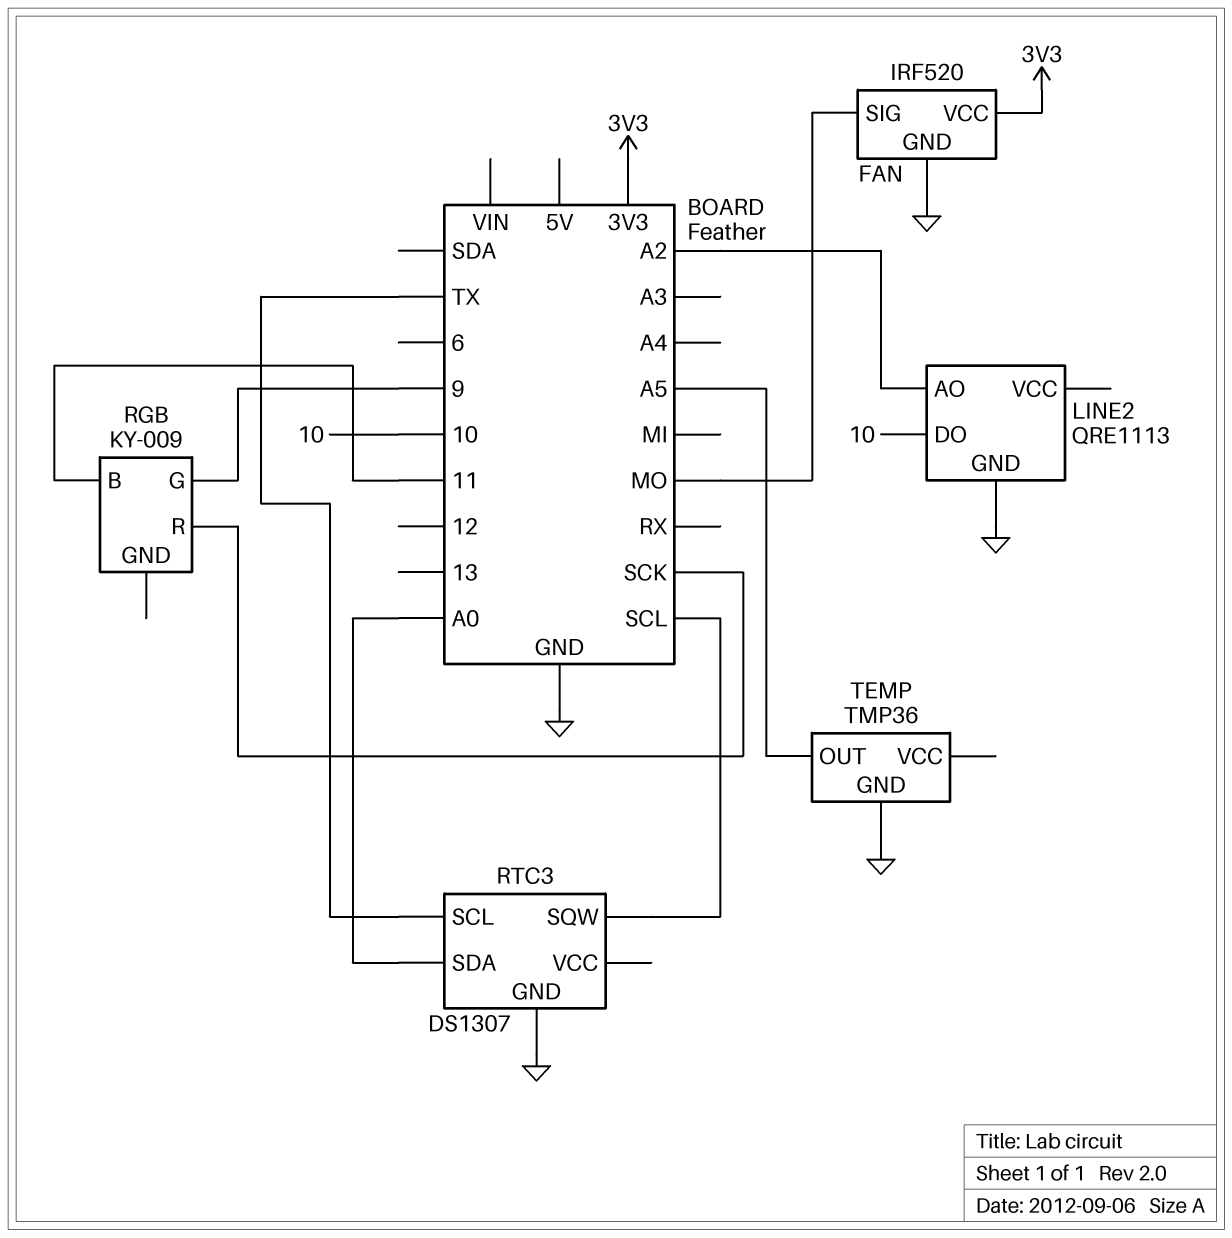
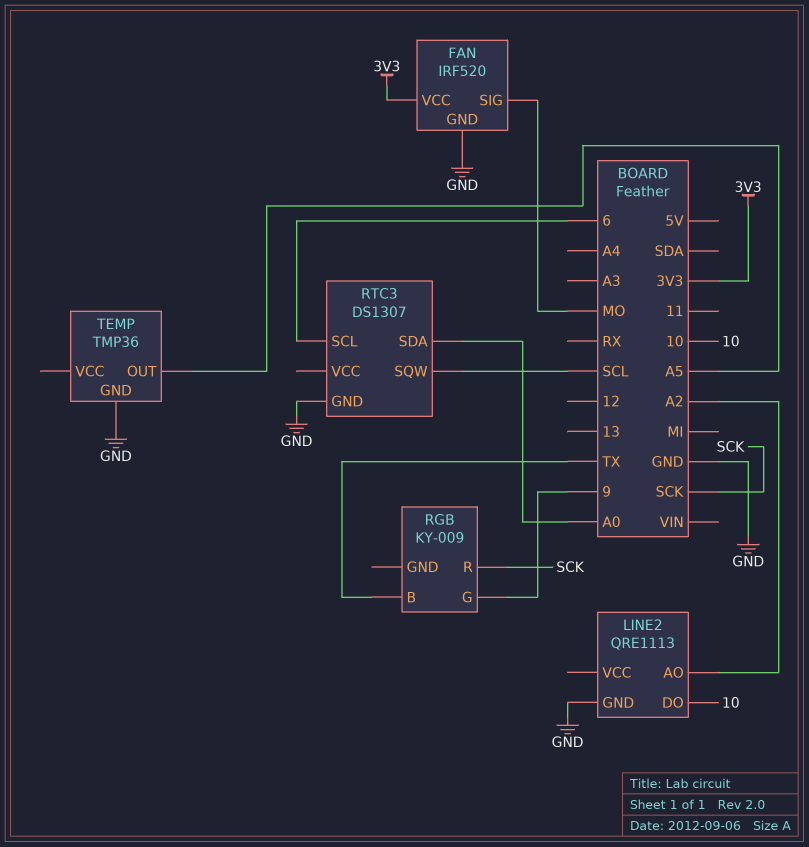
RGB pin B: 11 -> TX
RTC3 pin SCL: TX -> 6

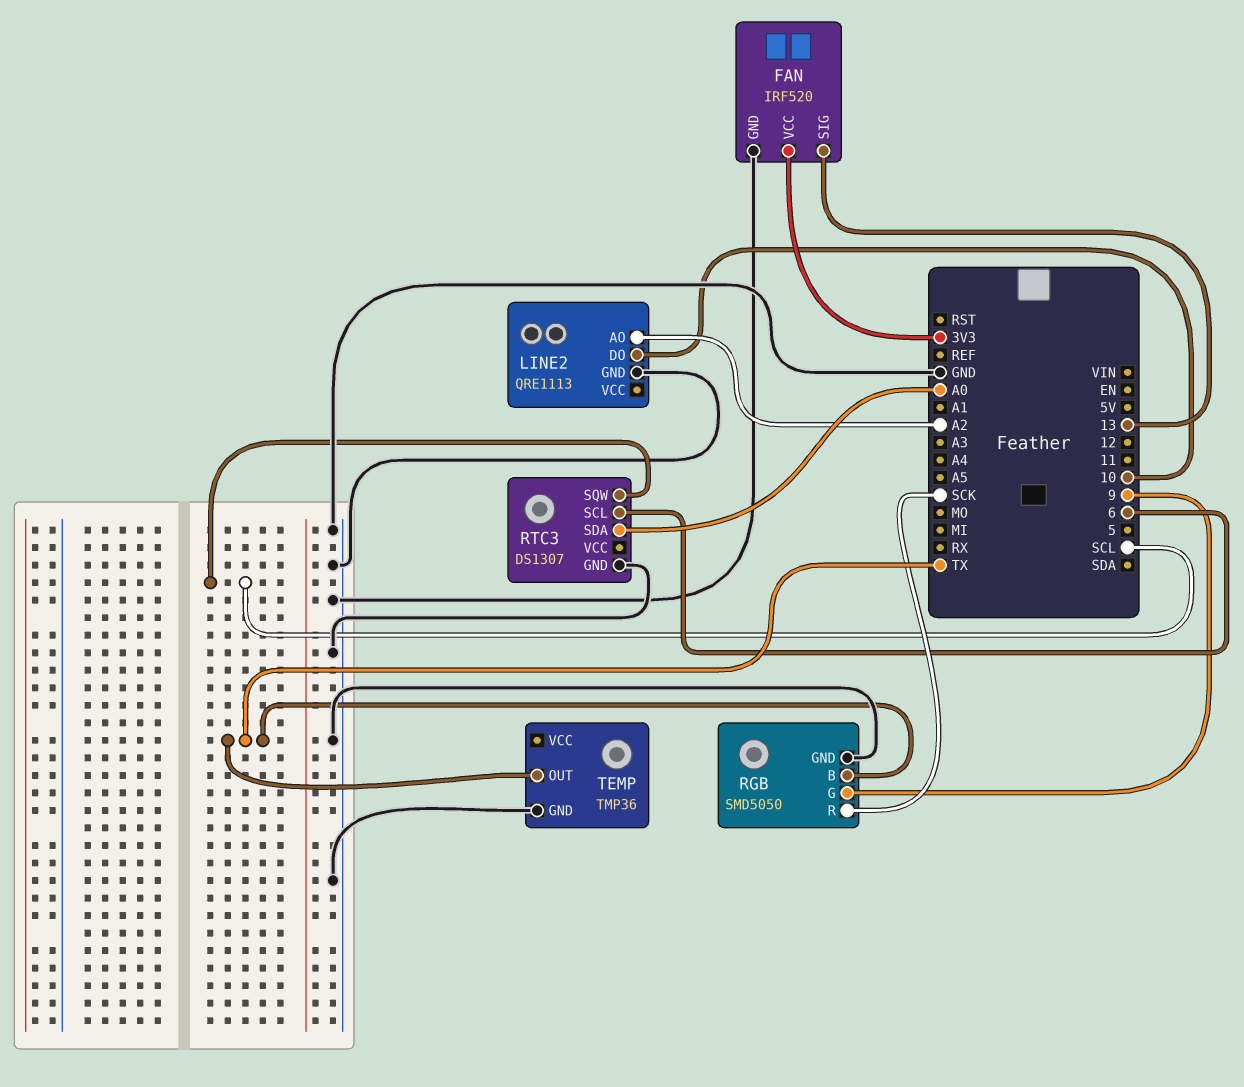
FAN pin SIG: MO -> 13
RGB: KY-009 -> SMD5050
RGB pin GND: none -> GND
TEMP pin OUT: A5 -> TX

